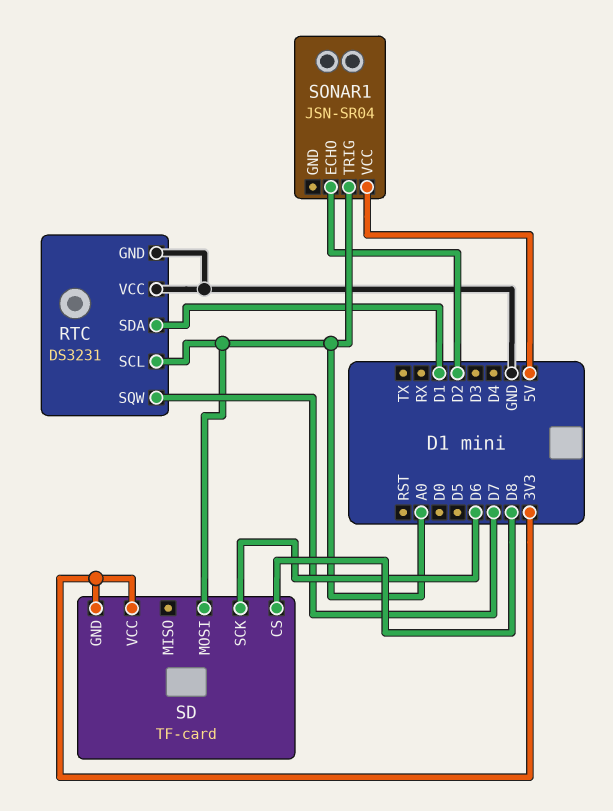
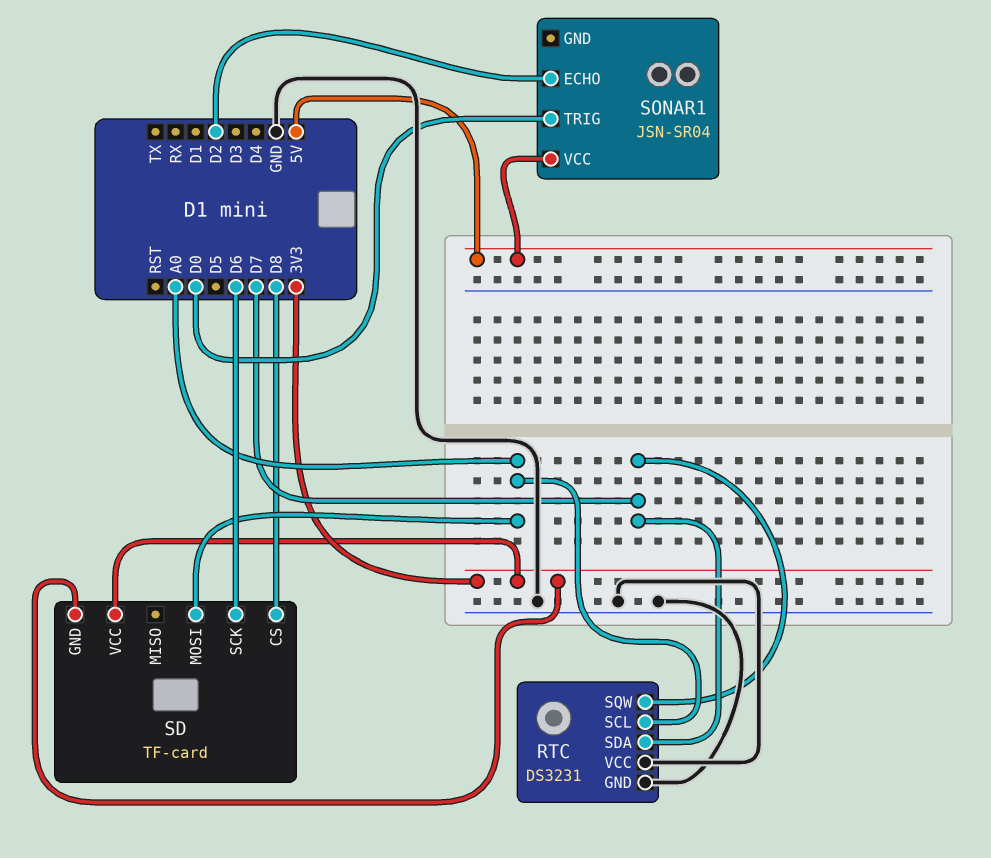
RTC pin SDA: D1 -> D7
SONAR1 pin TRIG: A0 -> D0

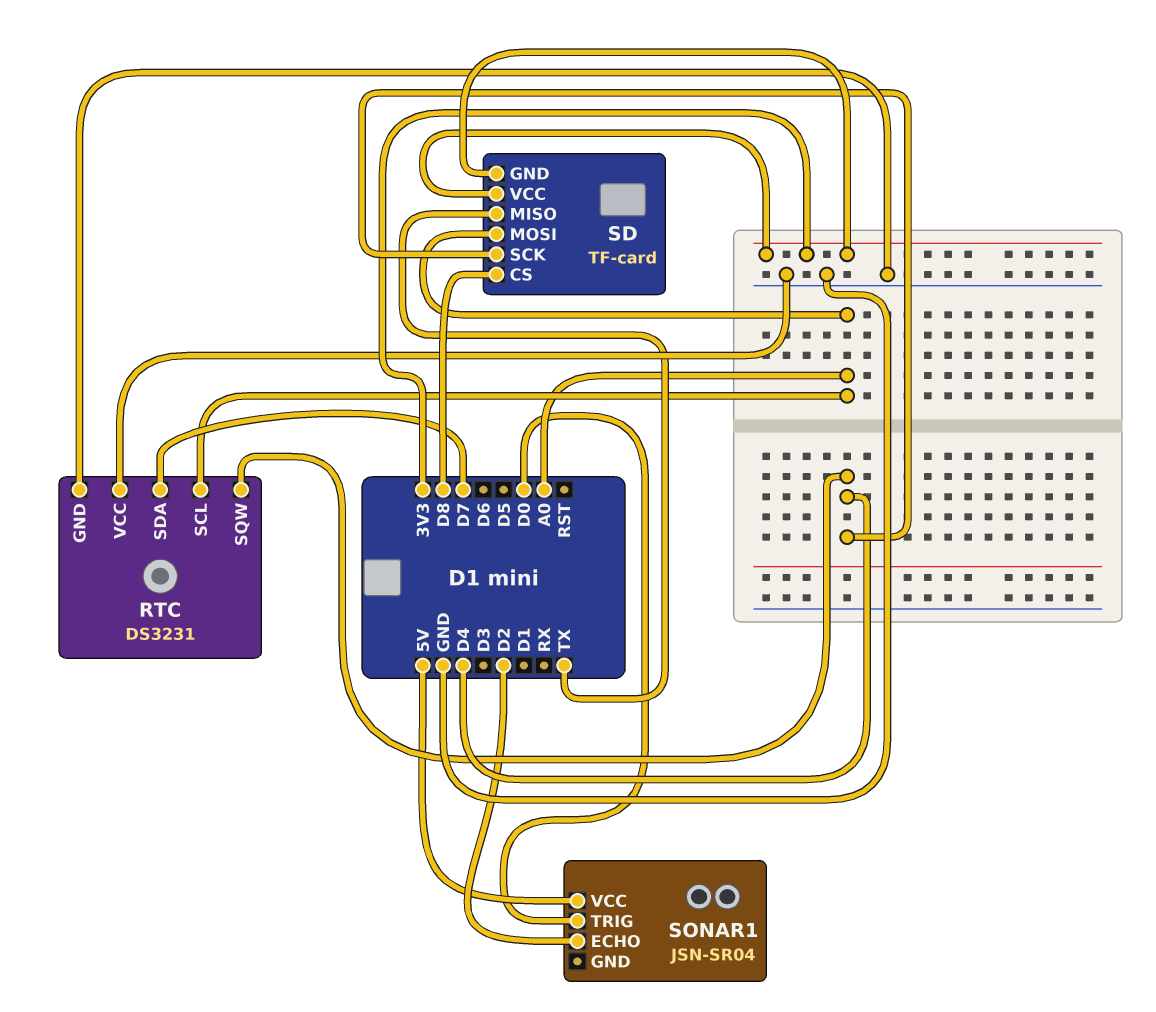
RTC pin SQW: D7 -> D4
SD pin MISO: none -> TX
SD pin SCK: D6 -> D4

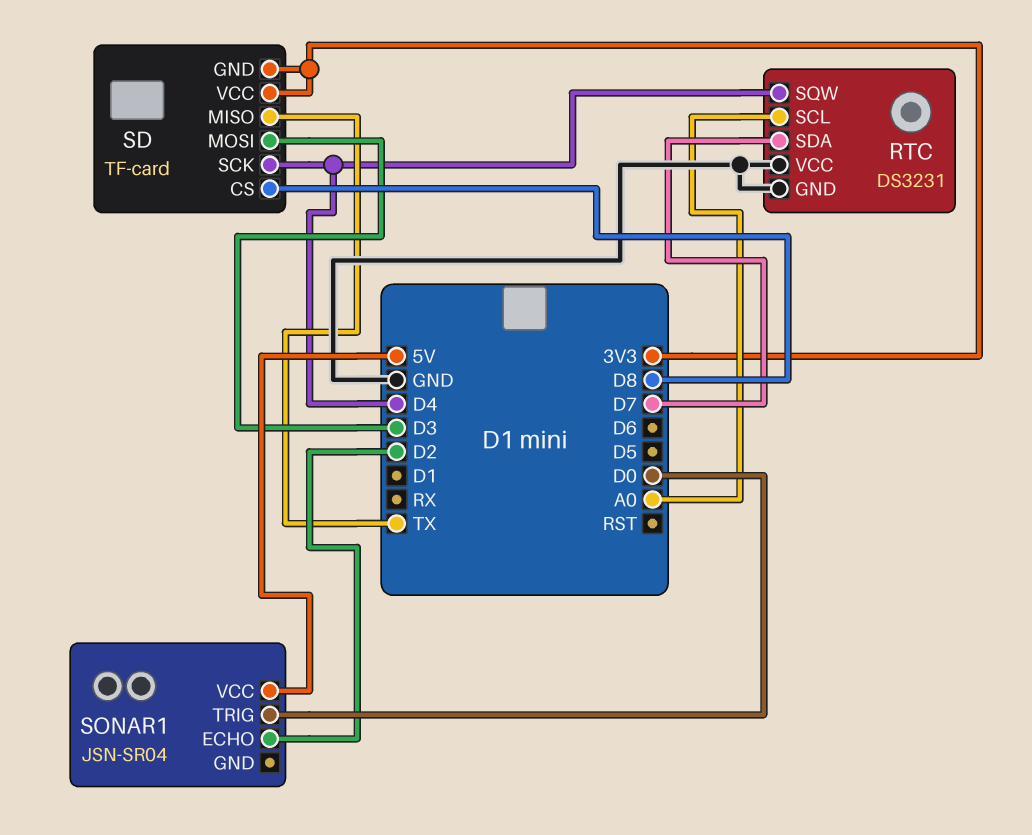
SD pin MOSI: A0 -> D3

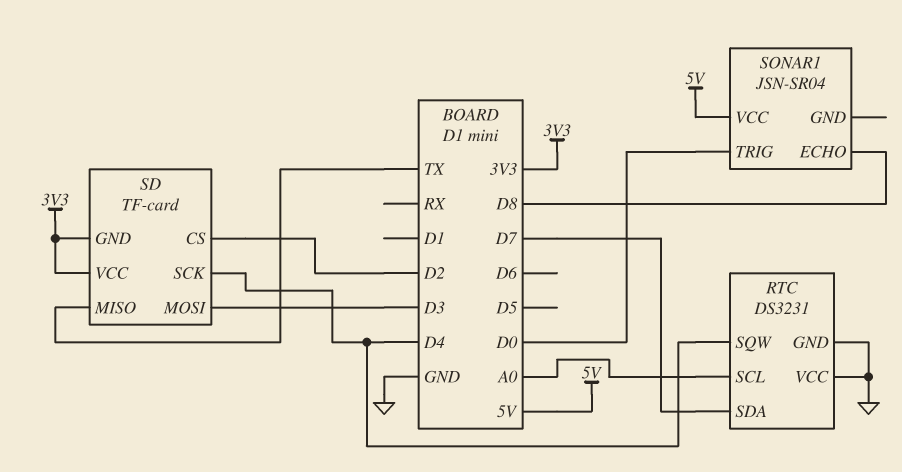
SD pin CS: D8 -> D2
SONAR1 pin ECHO: D2 -> D8

